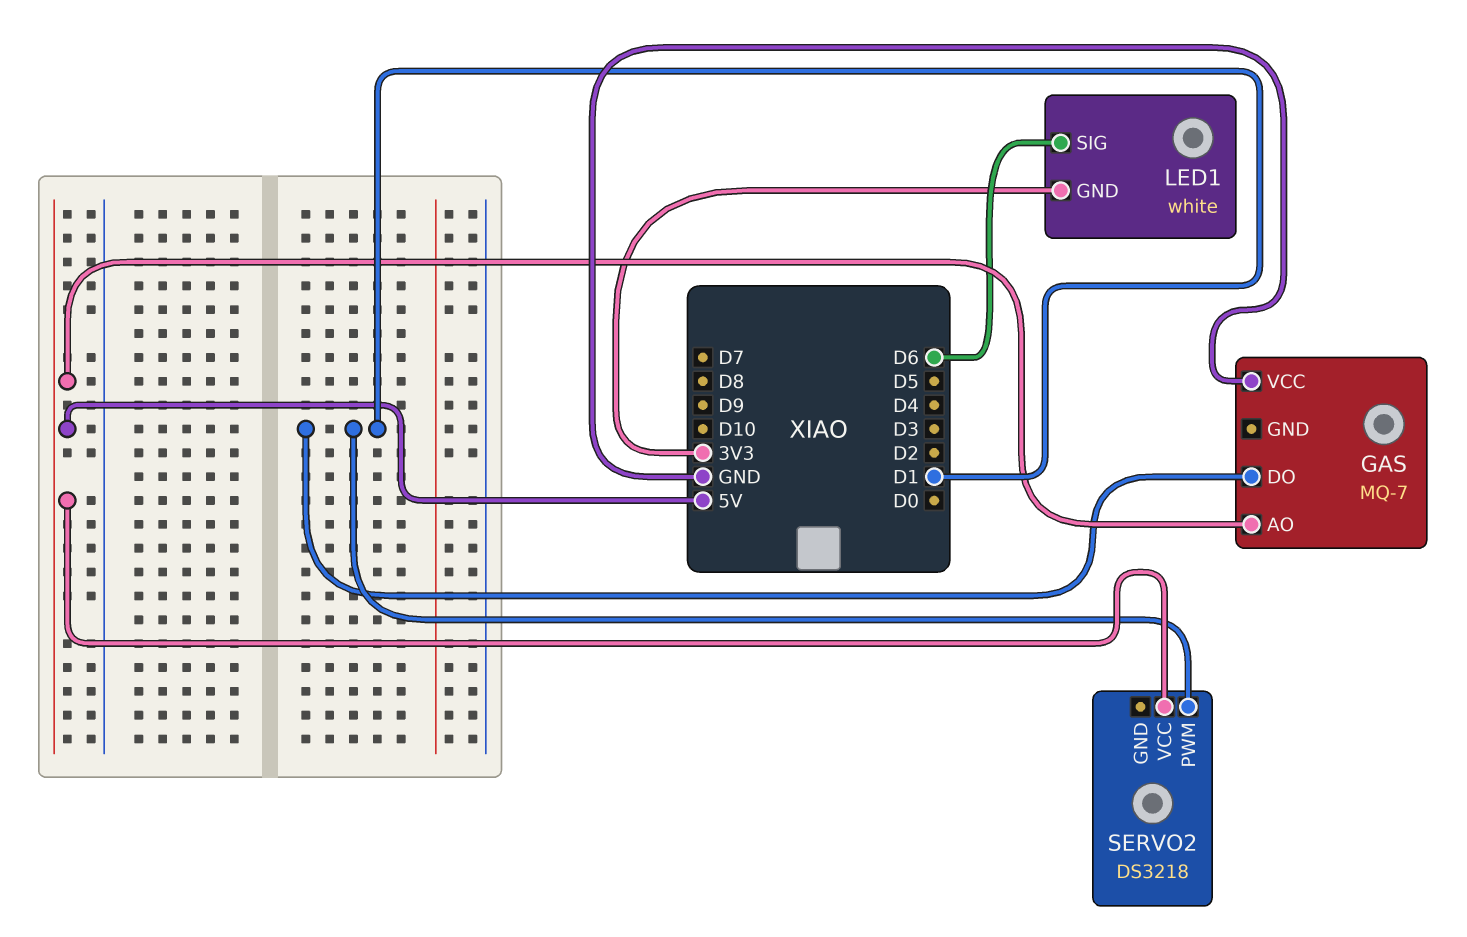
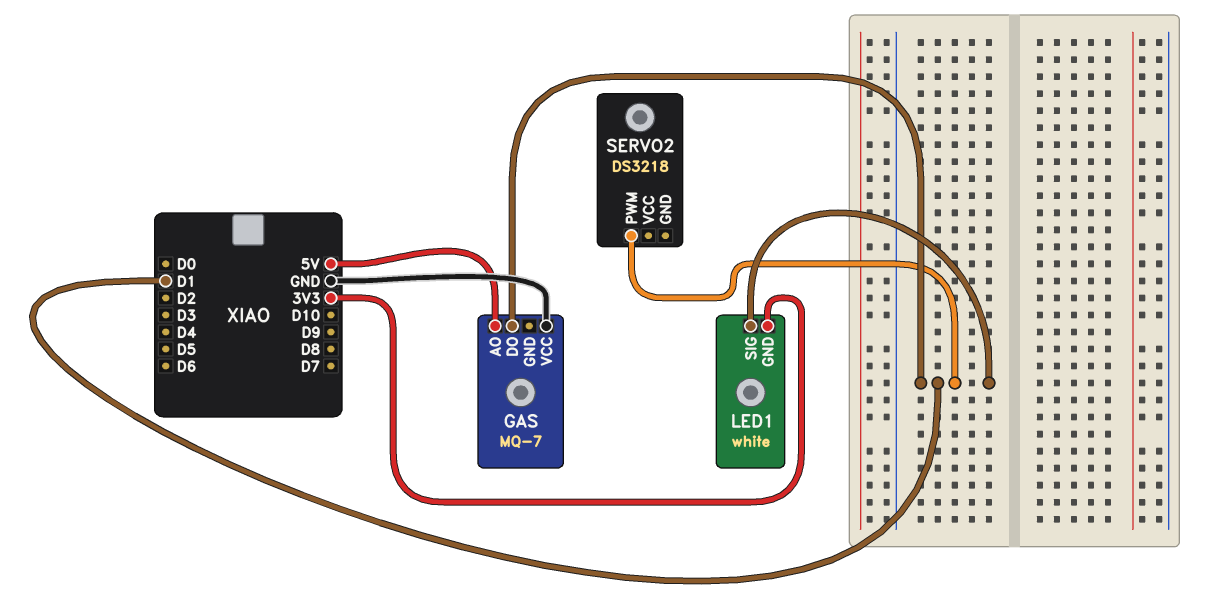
LED1 pin SIG: D6 -> D1
SERVO2 pin VCC: 5V -> none

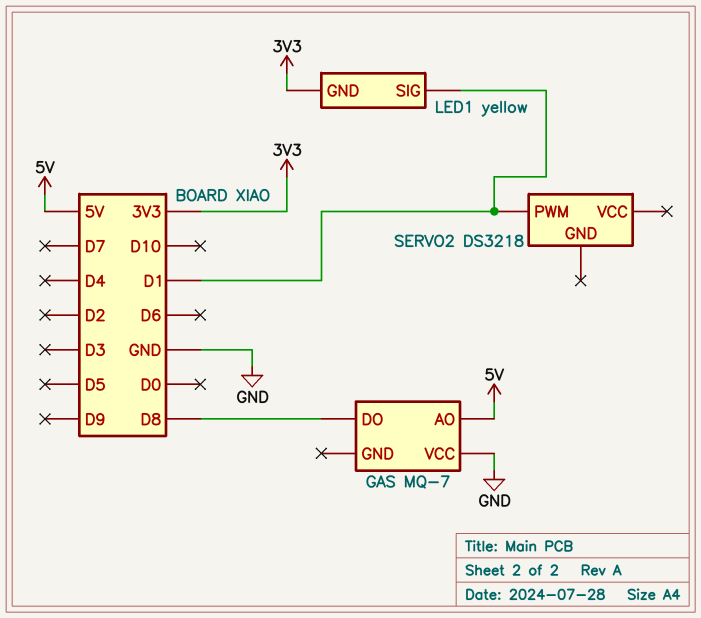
GAS pin DO: D1 -> D8
LED1: white -> yellow

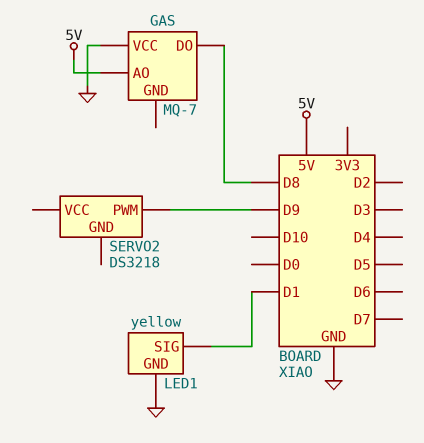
LED1 pin GND: 3V3 -> GND
SERVO2 pin PWM: D1 -> D9

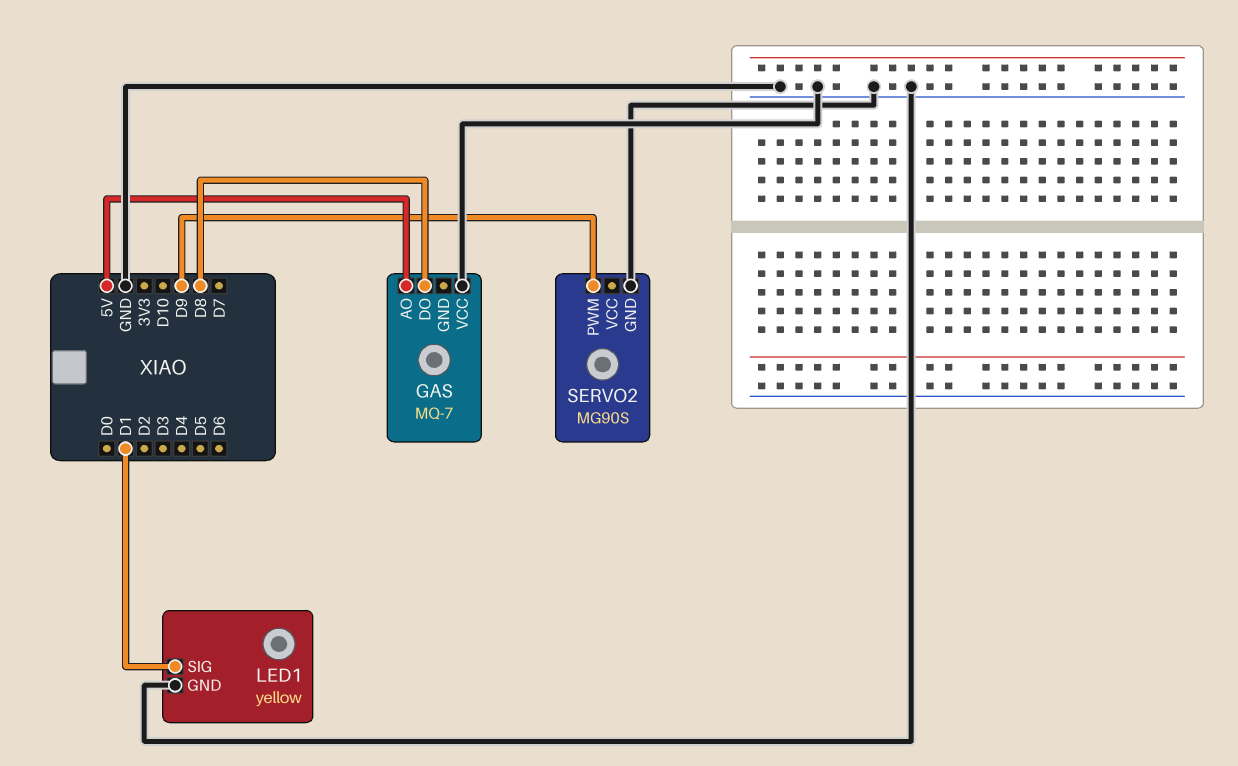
SERVO2: DS3218 -> MG90S
SERVO2 pin GND: none -> GND

